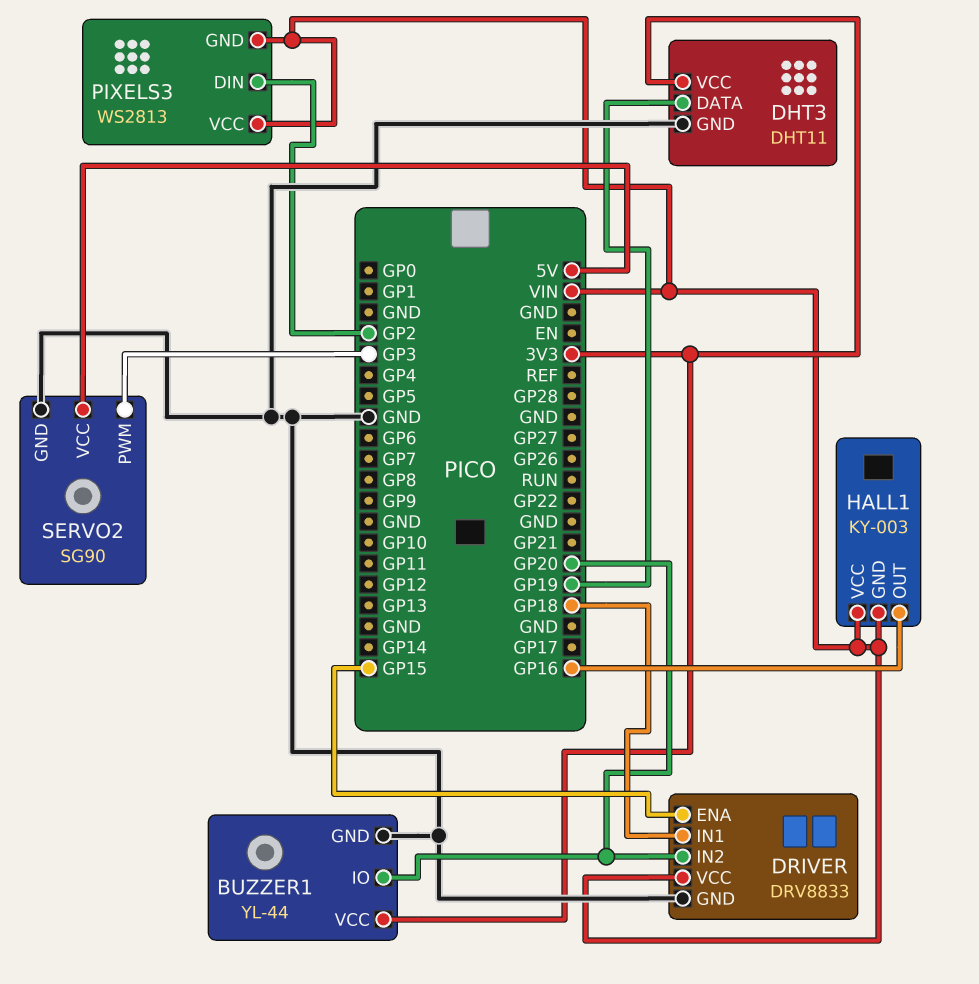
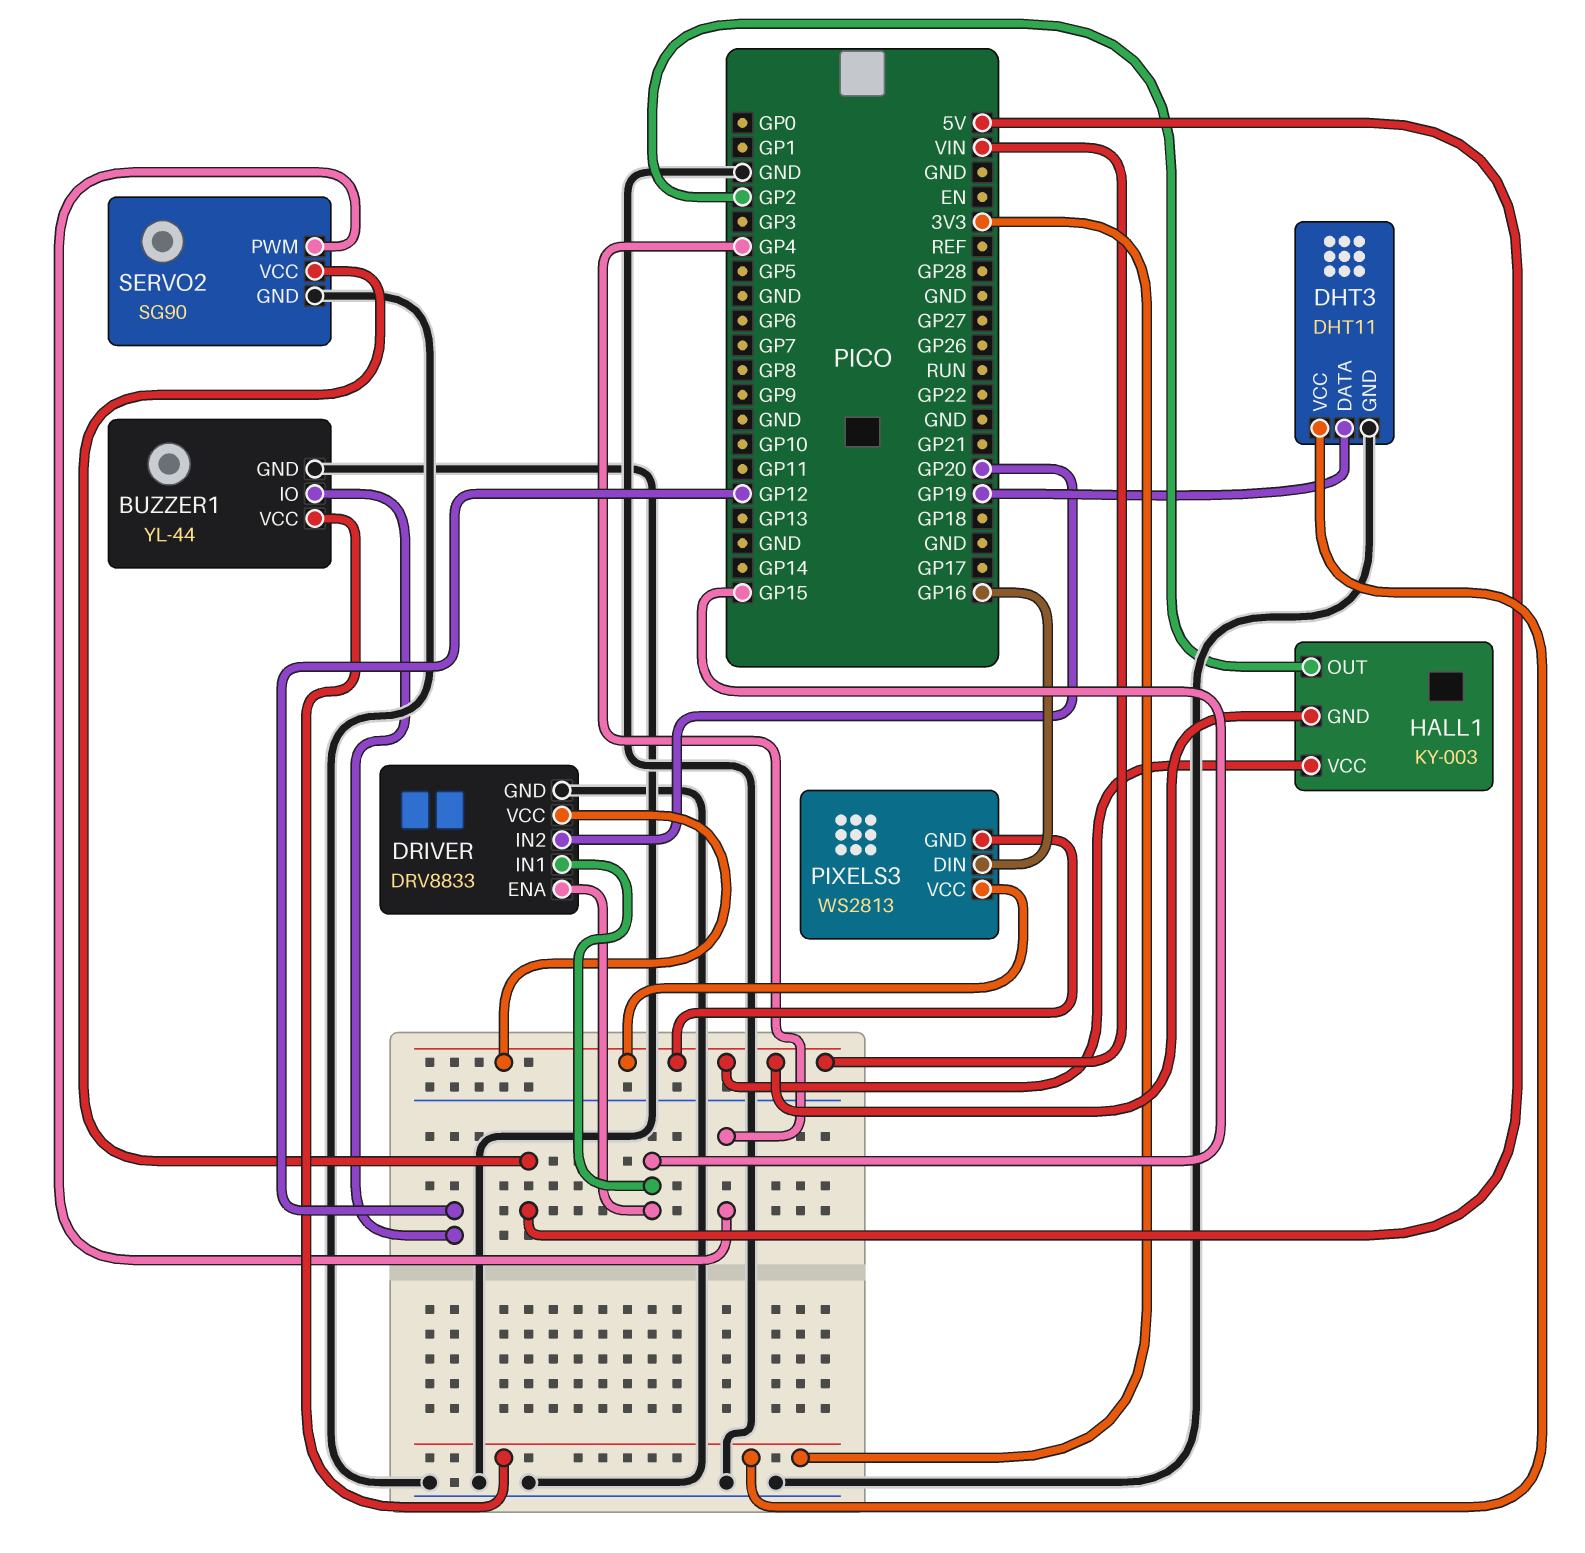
BUZZER1 pin IO: GP20 -> GP12
DRIVER pin IN1: GP18 -> GP15
HALL1 pin OUT: GP16 -> GP2
PIXELS3 pin DIN: GP2 -> GP16
SERVO2 pin PWM: GP3 -> GP4

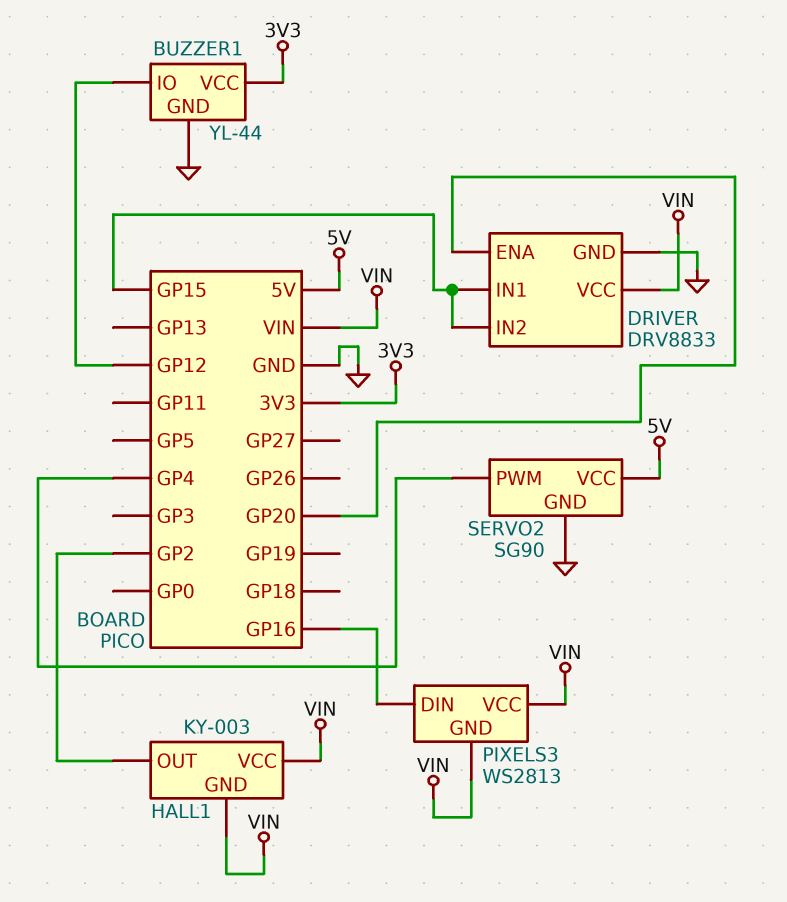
DHT3: DHT11 -> none
DHT3 pin DATA: GP19 -> none
DHT3 pin GND: GND -> none
DHT3 pin VCC: 3V3 -> none
DRIVER pin ENA: GP15 -> GP20
DRIVER pin IN2: GP20 -> GP15

